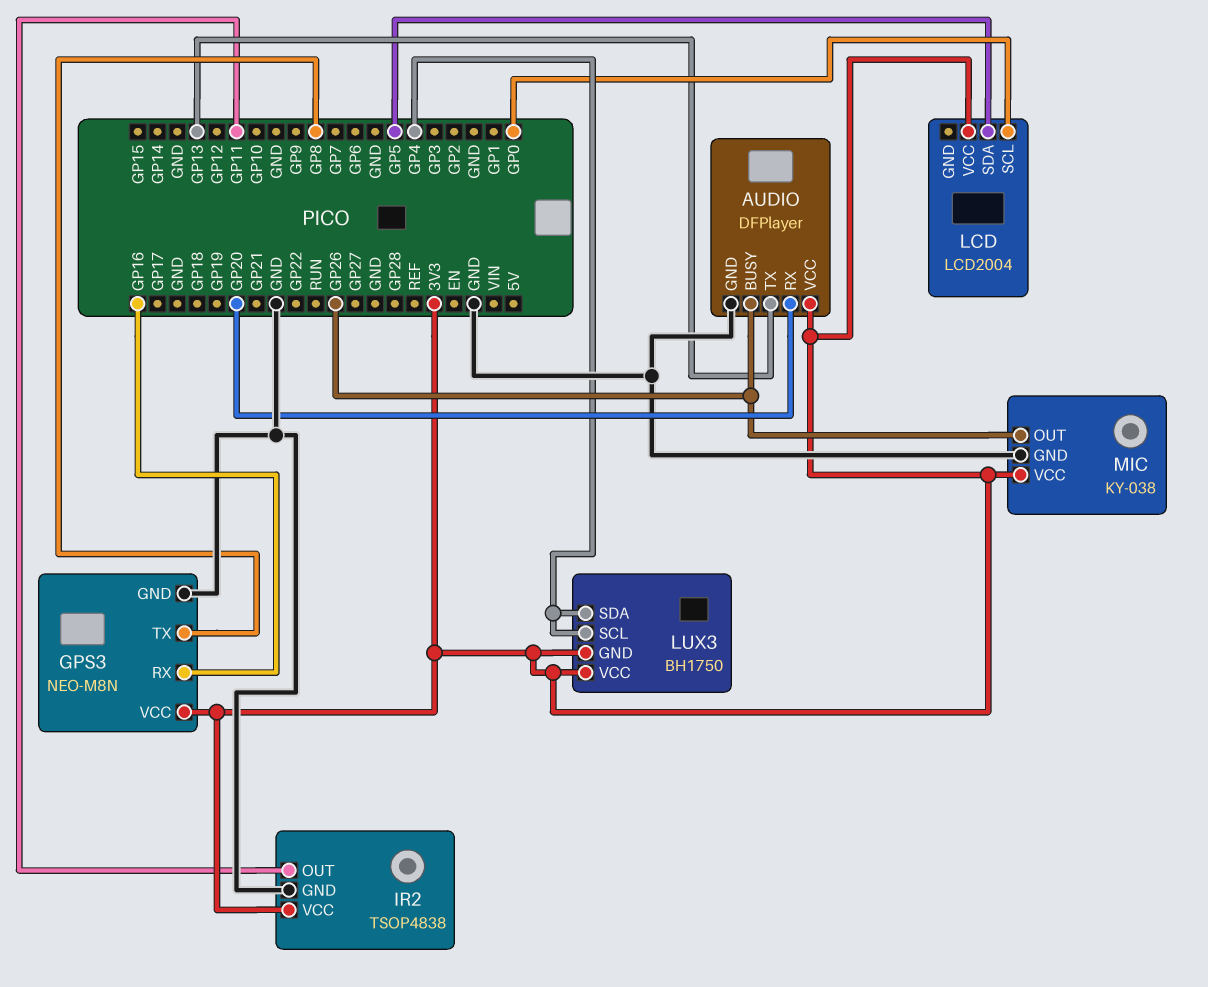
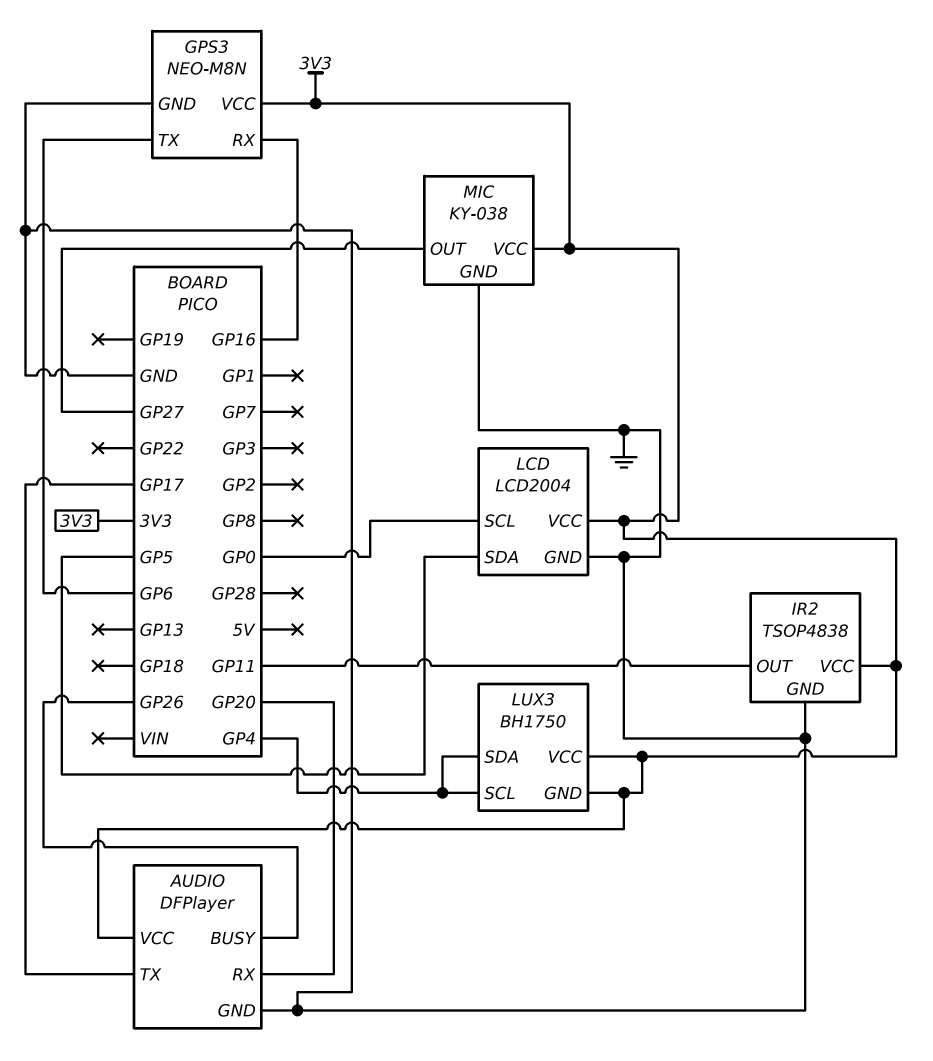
AUDIO pin TX: GP13 -> GP17
GPS3 pin TX: GP8 -> GP6
LCD pin GND: none -> GND
MIC pin OUT: GP26 -> GP27

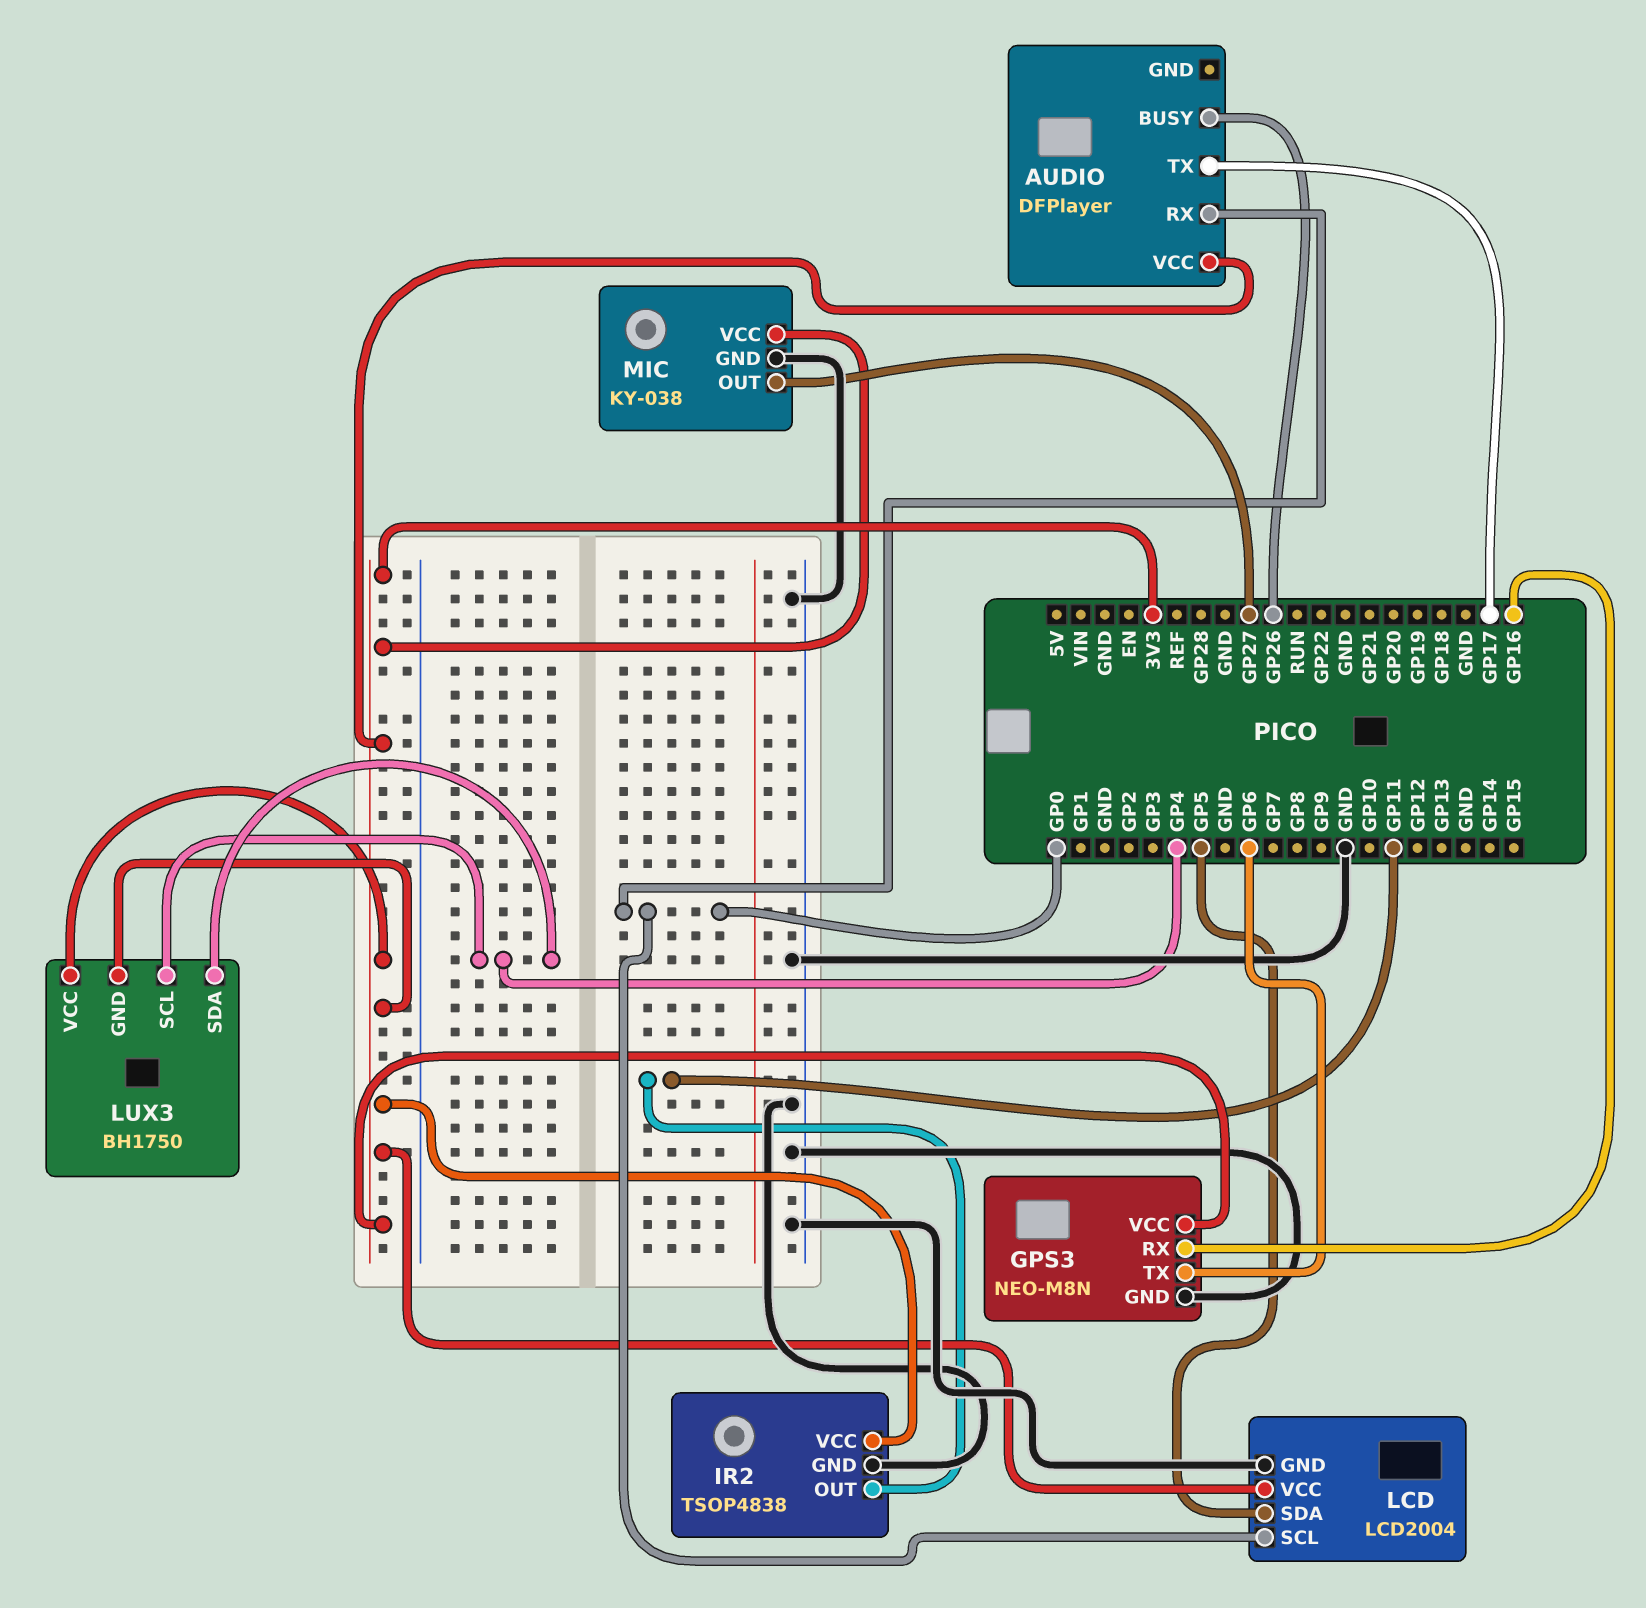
AUDIO pin GND: GND -> none
AUDIO pin RX: GP20 -> GP0

